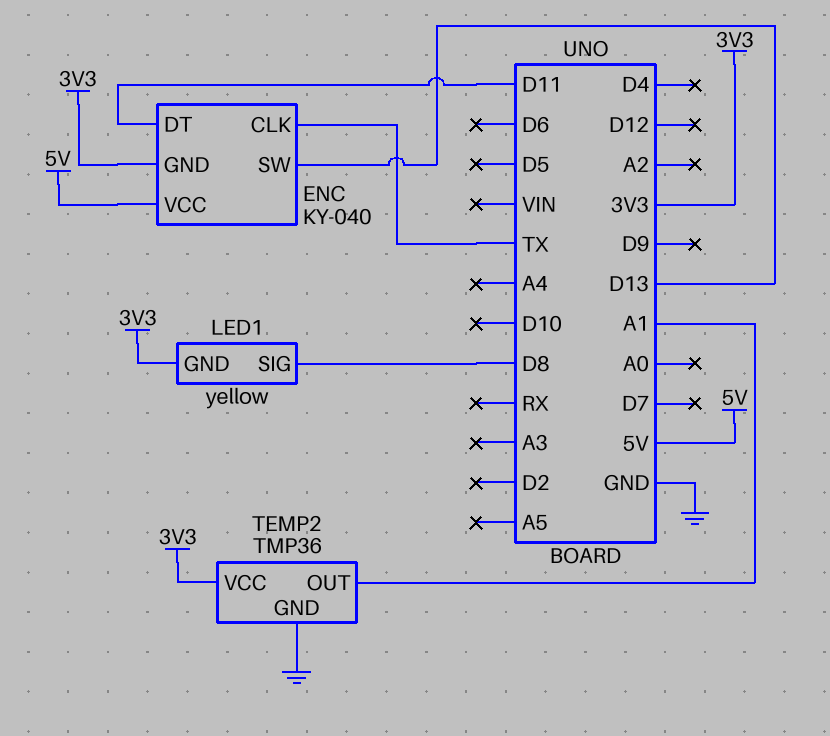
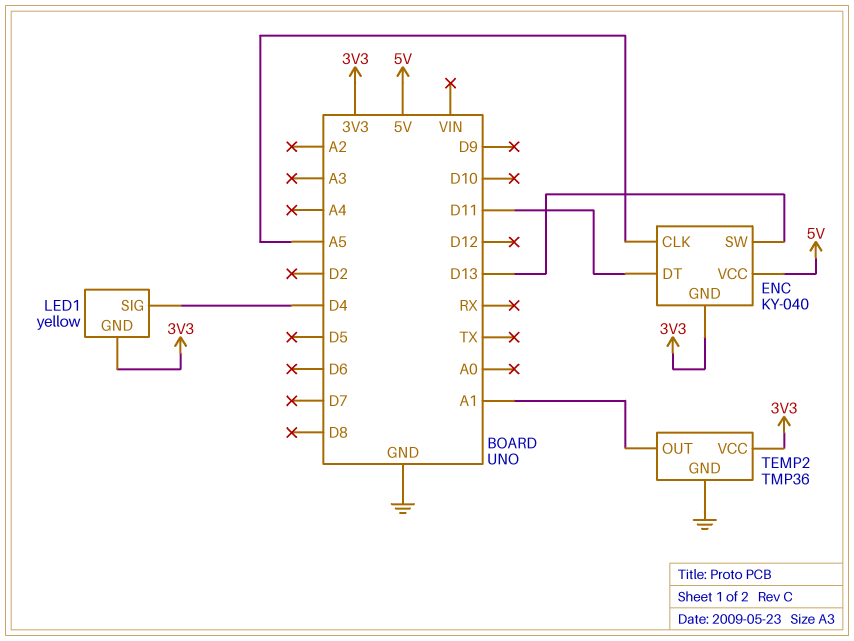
ENC pin CLK: TX -> A5
LED1 pin SIG: D8 -> D4

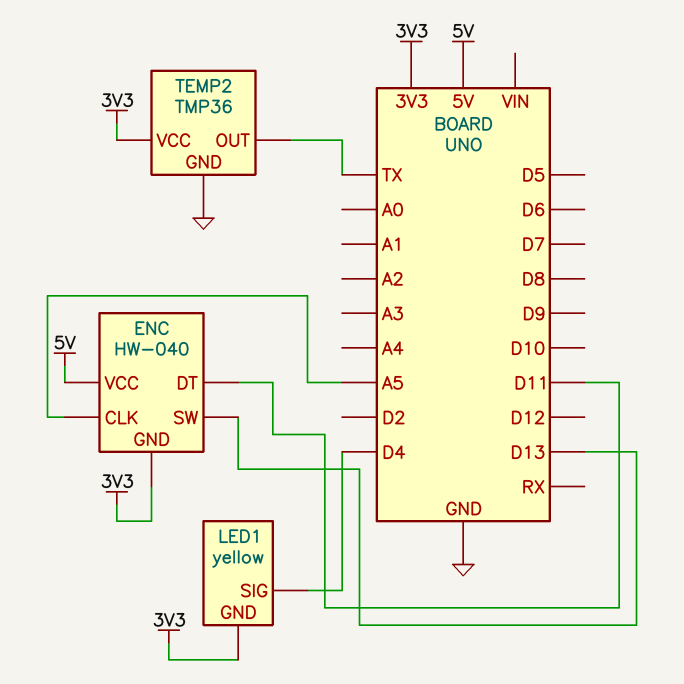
ENC: KY-040 -> HW-040
TEMP2 pin OUT: A1 -> TX

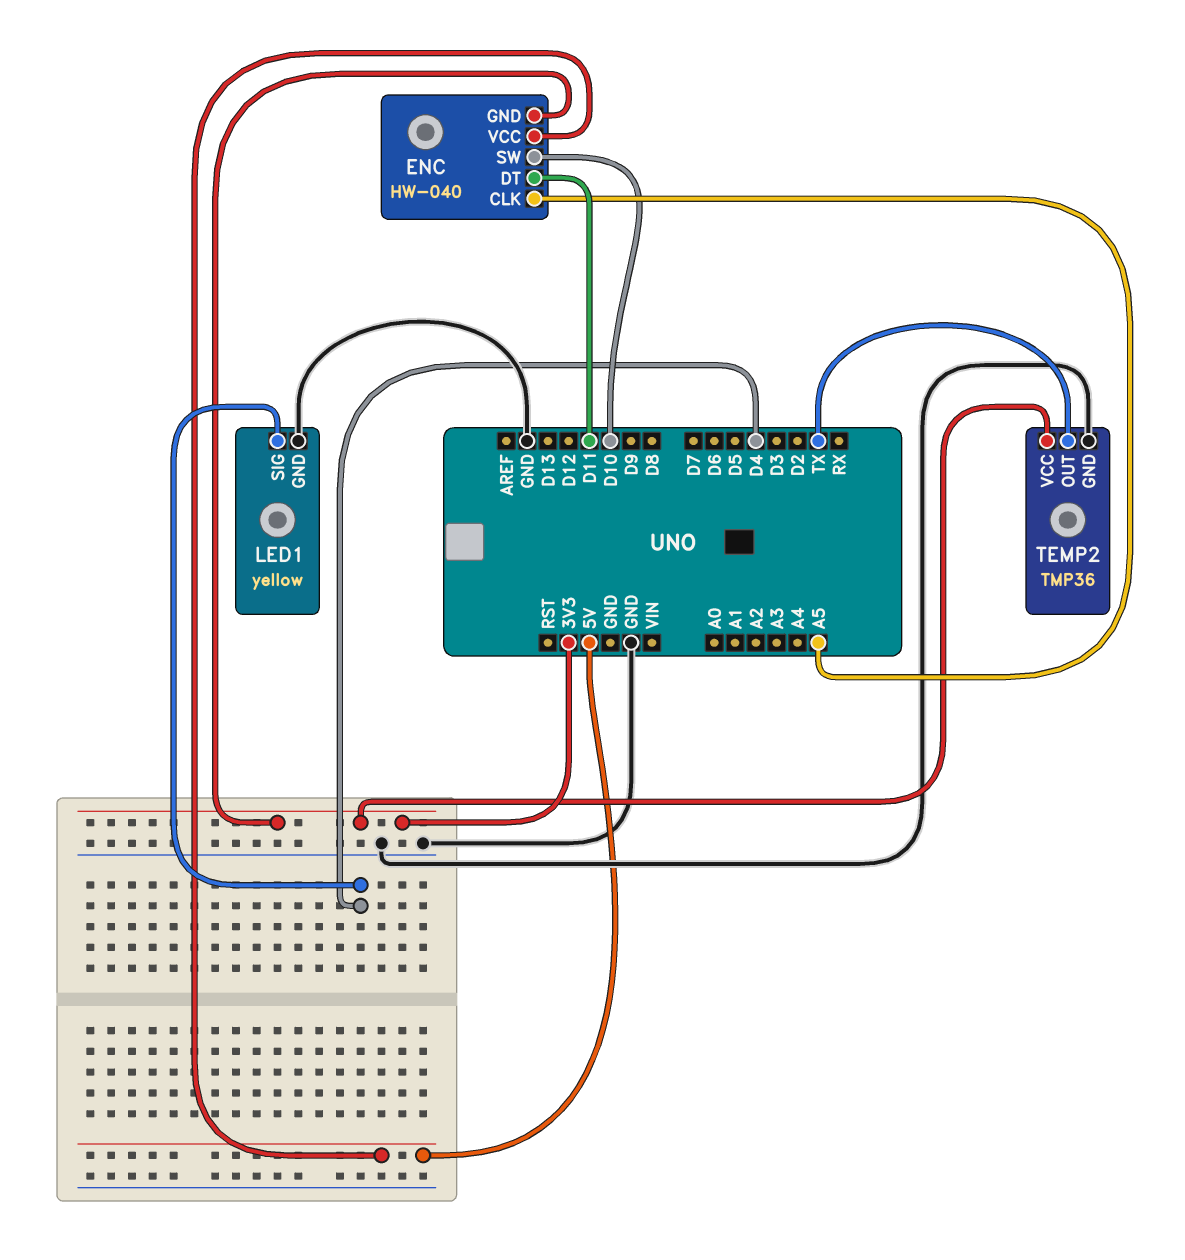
ENC pin SW: D13 -> D10
LED1 pin GND: 3V3 -> GND

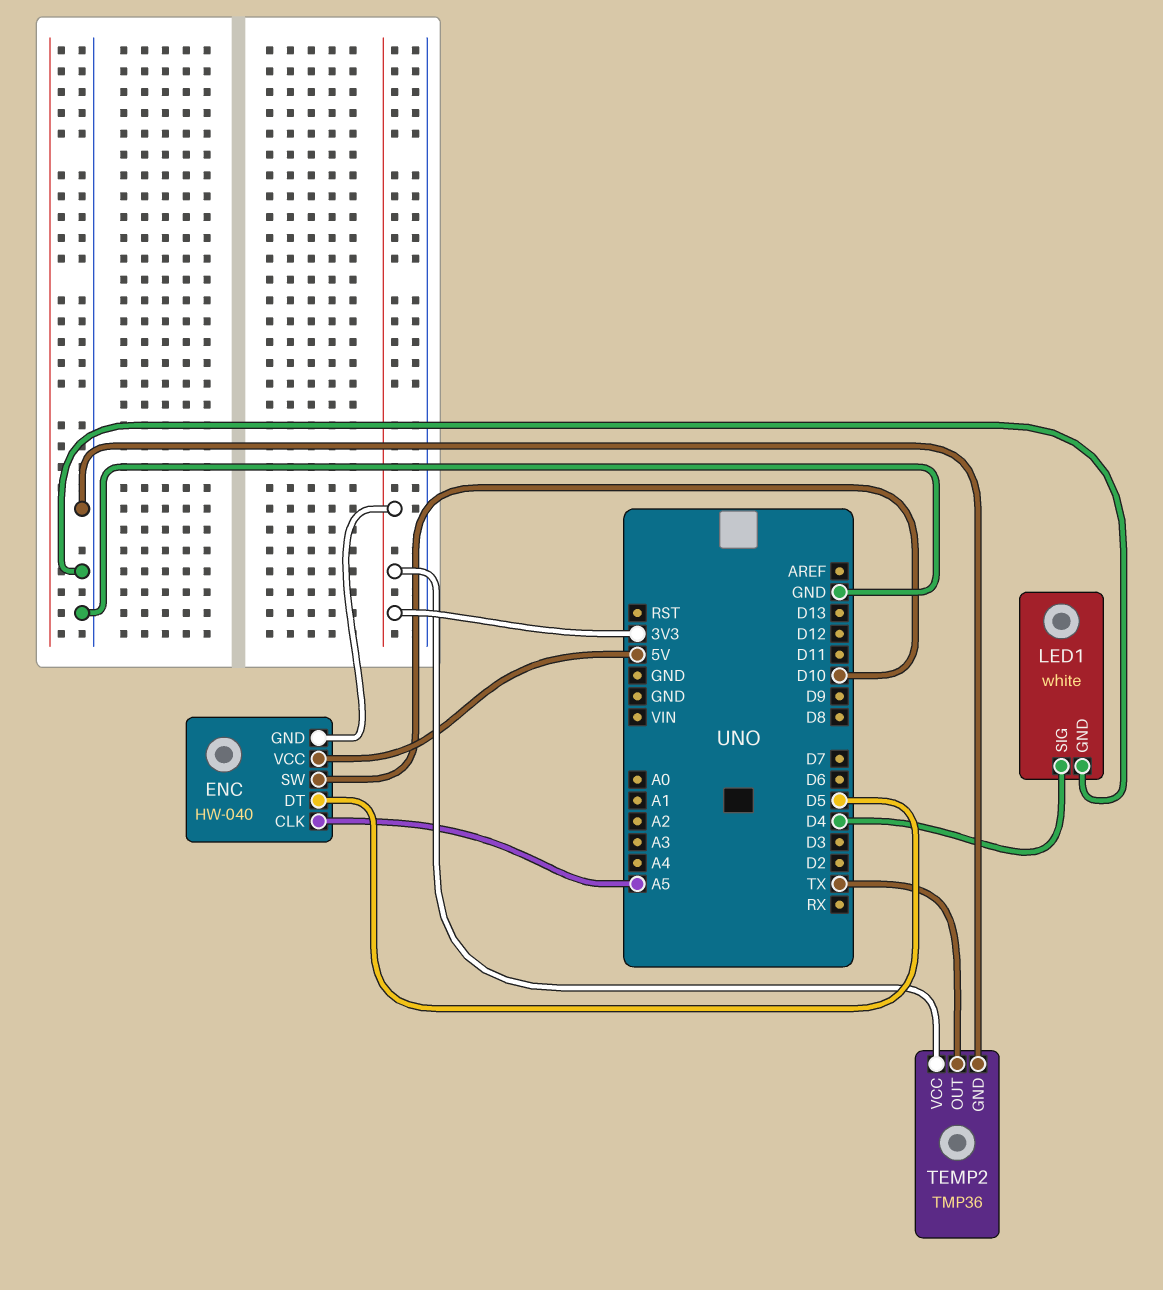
ENC pin DT: D11 -> D5
LED1: yellow -> white

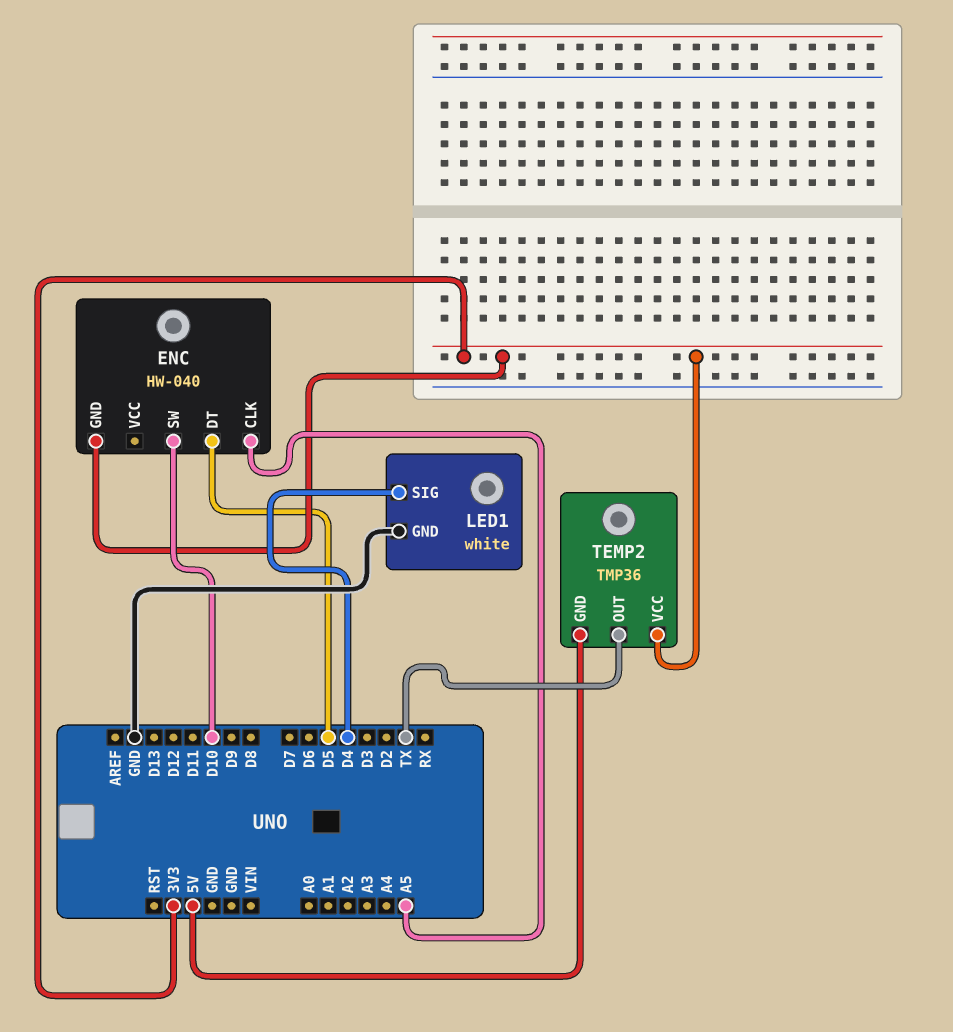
ENC pin VCC: 5V -> none
TEMP2 pin GND: GND -> 5V

